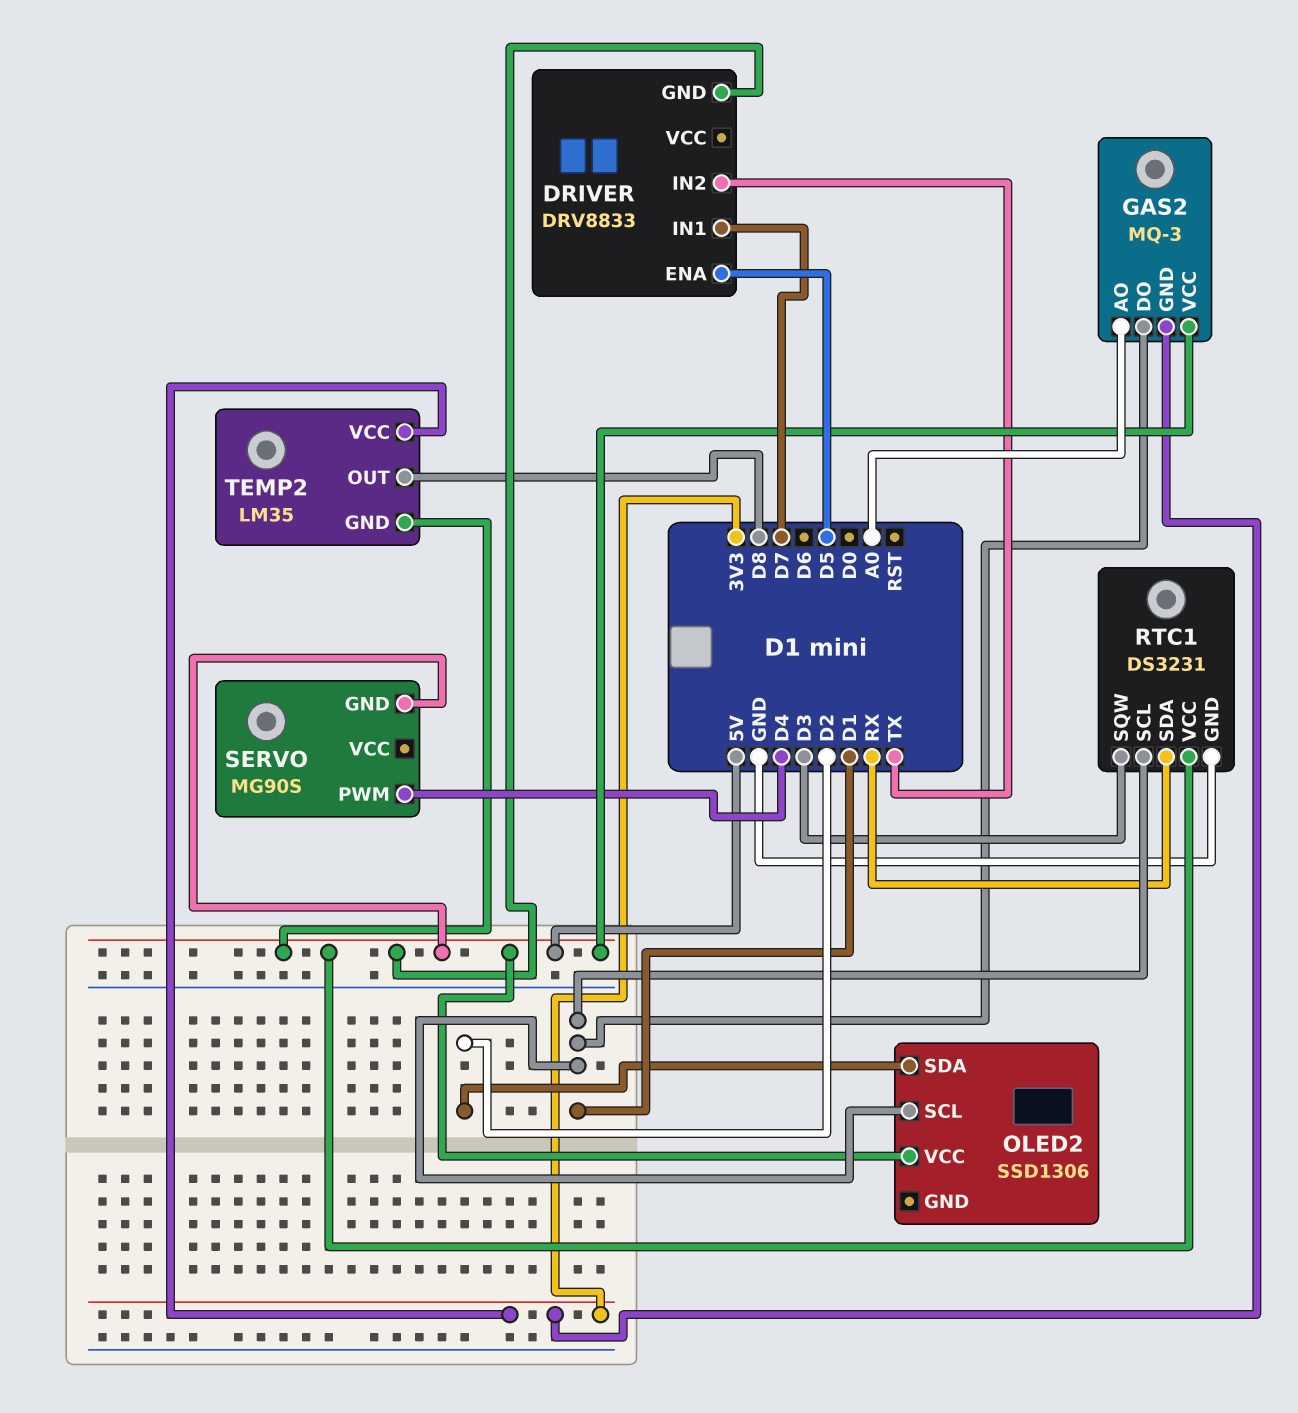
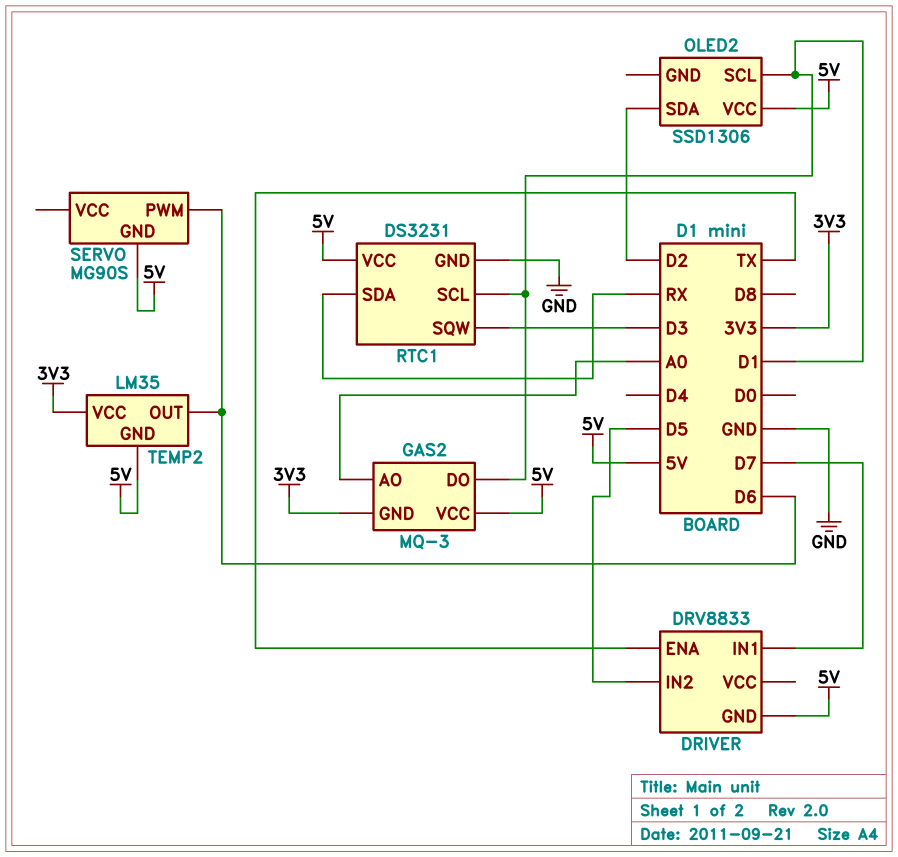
DRIVER pin ENA: D5 -> TX
DRIVER pin IN2: TX -> D5
SERVO pin PWM: D4 -> D6
TEMP2 pin OUT: D8 -> D6

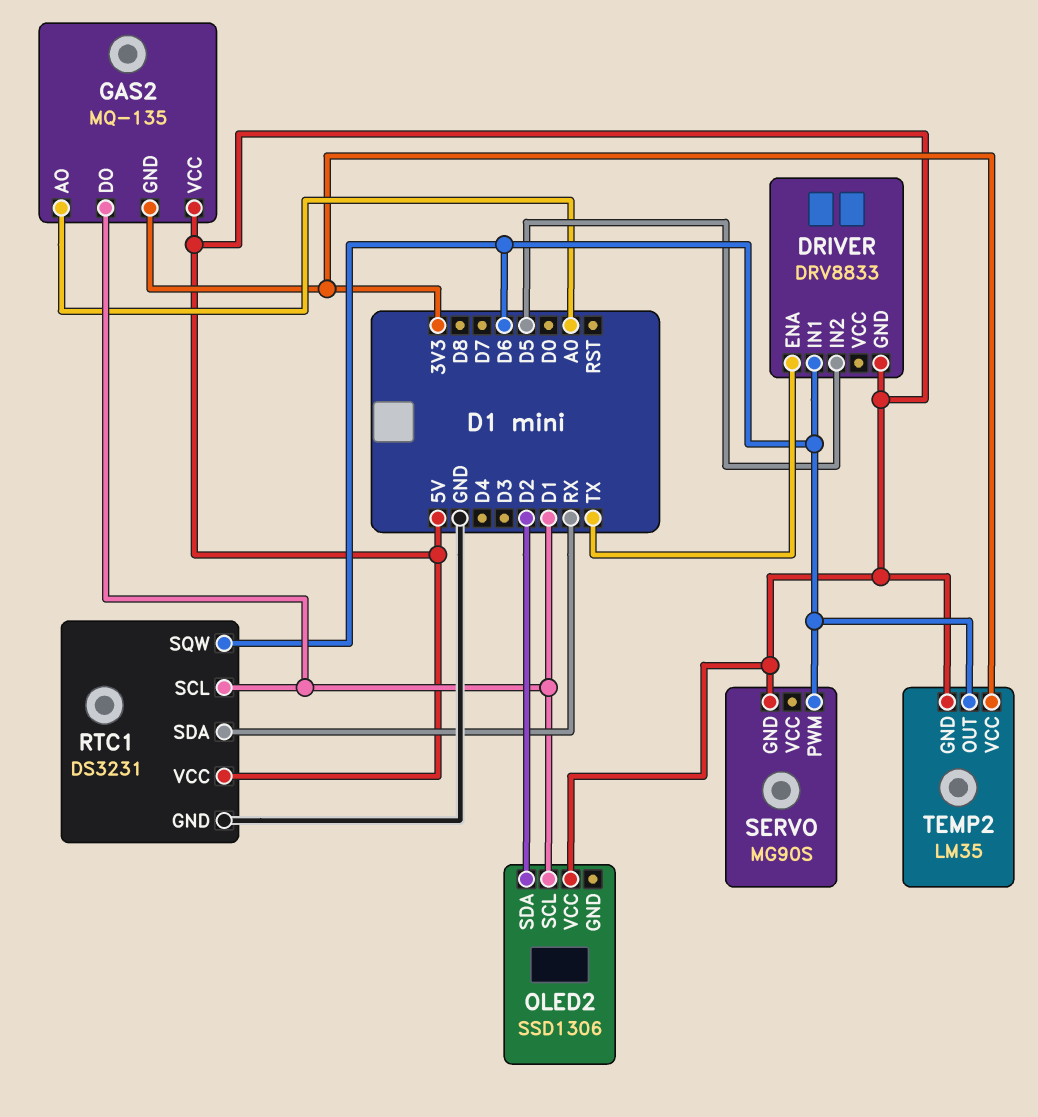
DRIVER pin IN1: D7 -> D6
GAS2: MQ-3 -> MQ-135
RTC1 pin SQW: D3 -> D6

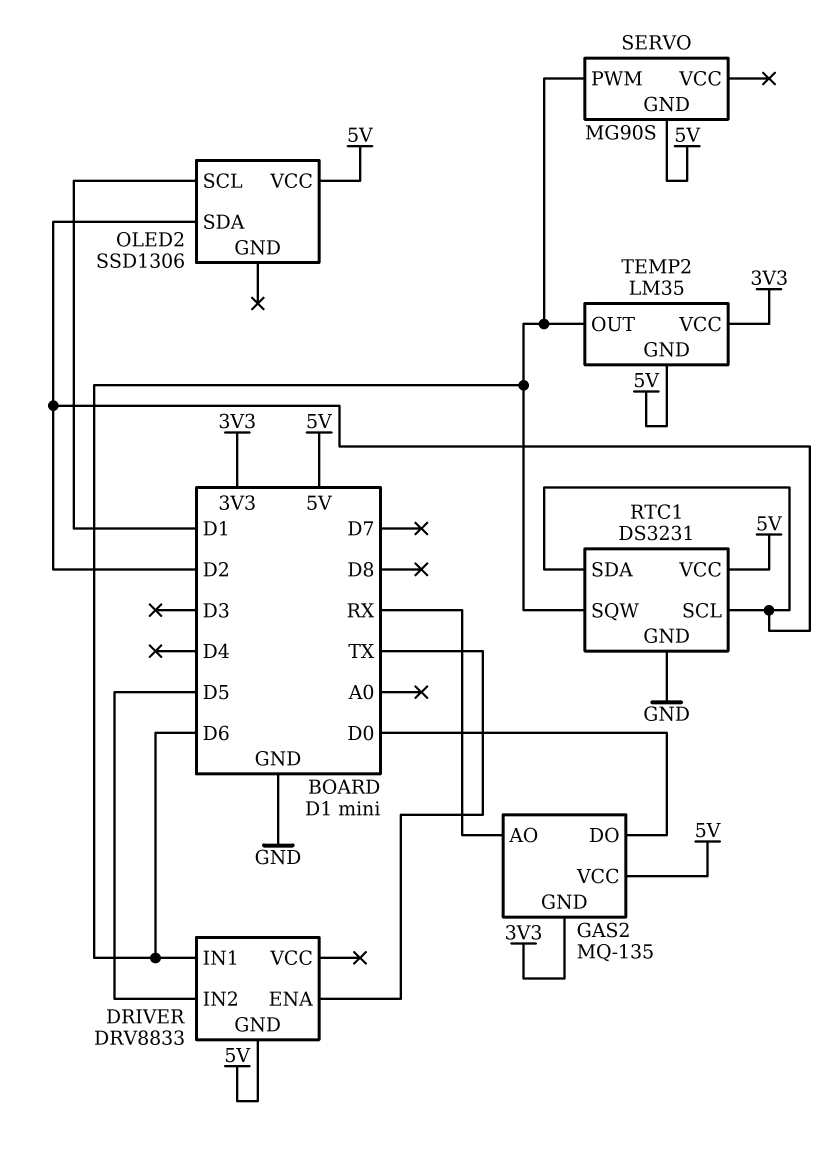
GAS2 pin AO: A0 -> RX
GAS2 pin DO: D1 -> D0
RTC1 pin SCL: D1 -> D2
RTC1 pin SDA: RX -> D2

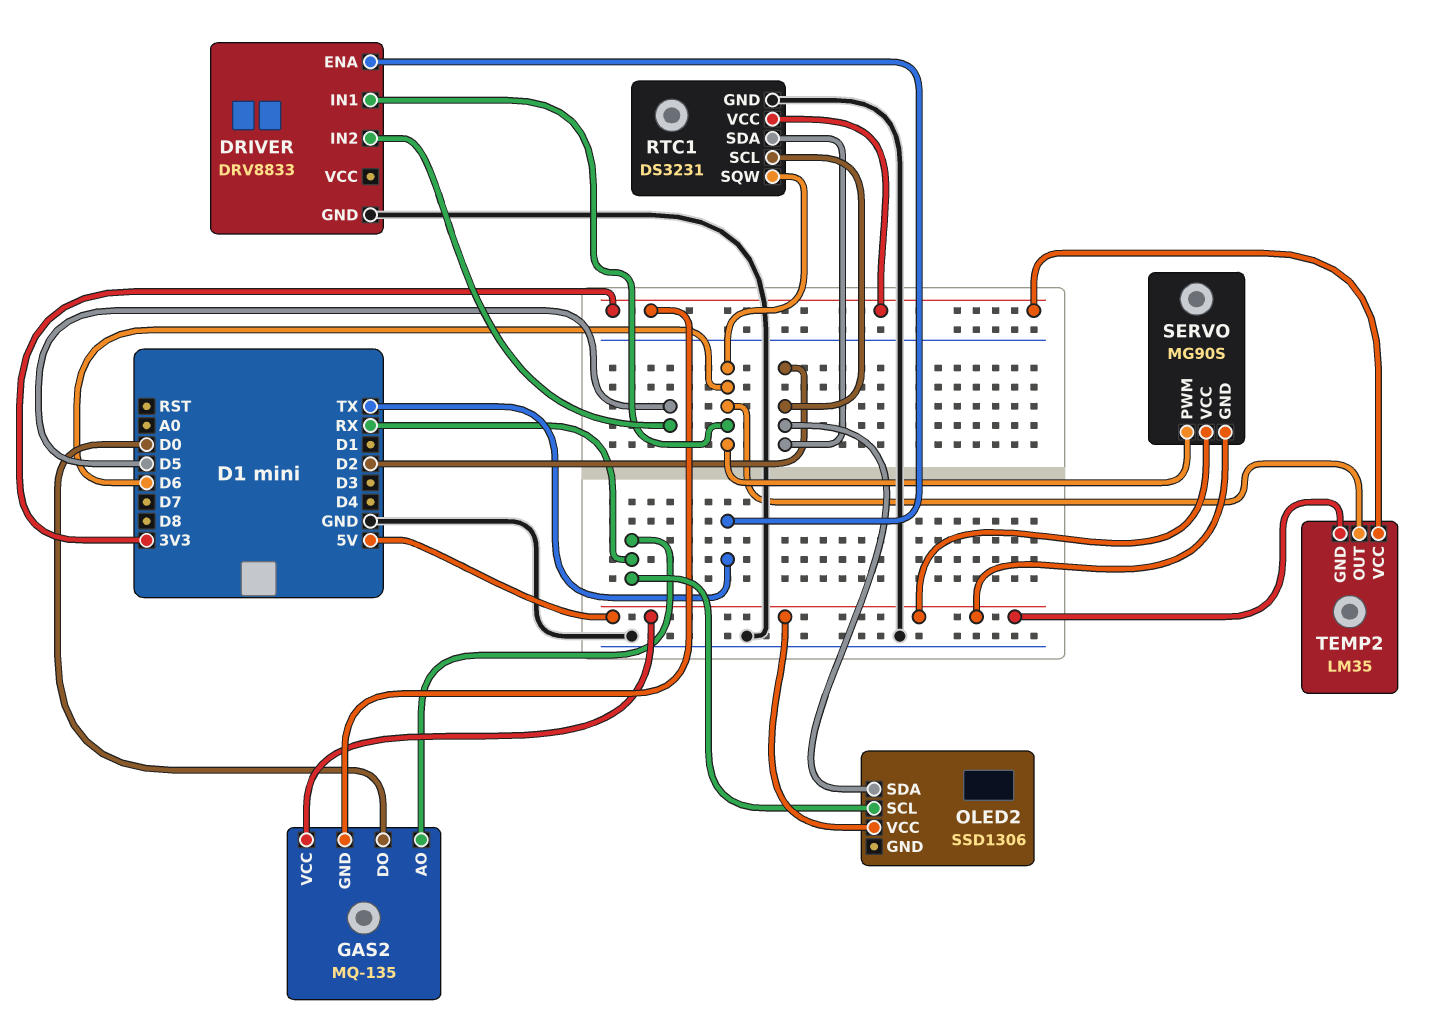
DRIVER pin GND: 5V -> GND
OLED2 pin SCL: D1 -> RX
RTC1 pin VCC: 5V -> 3V3
SERVO pin VCC: none -> 5V

